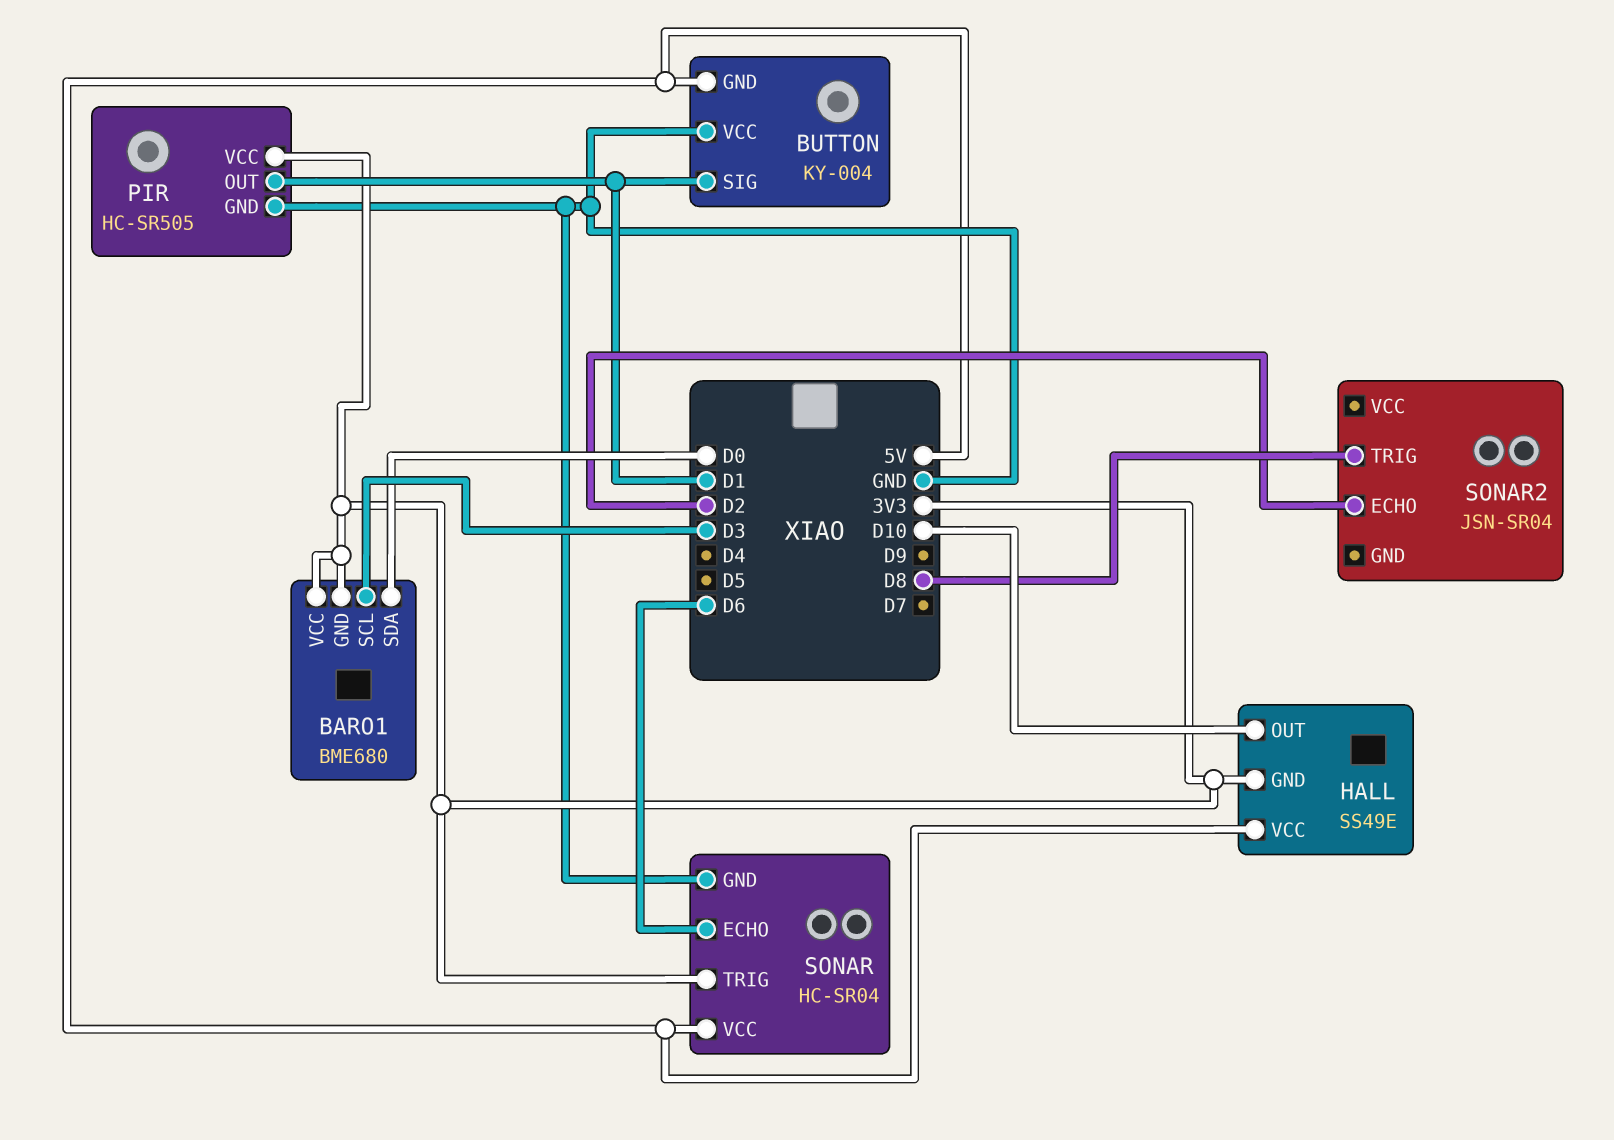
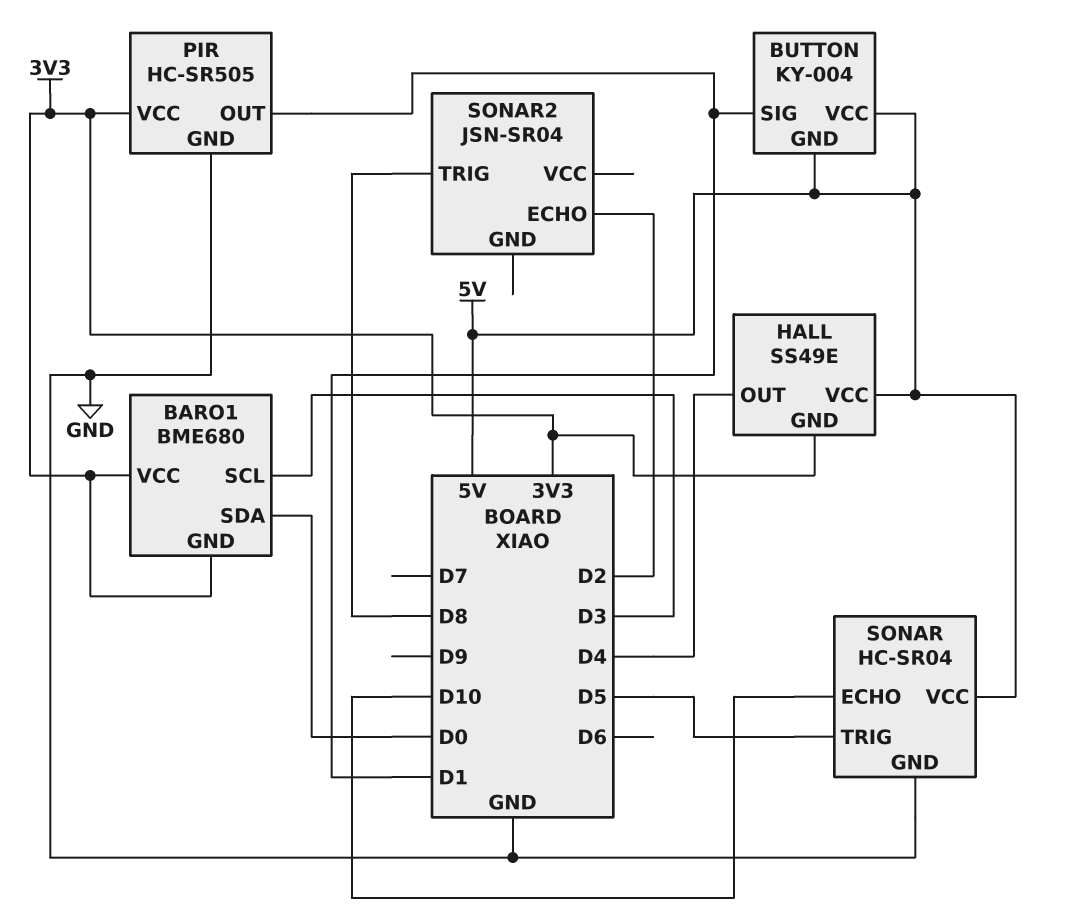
BUTTON pin VCC: GND -> 5V
HALL pin OUT: D10 -> D4
SONAR pin ECHO: D6 -> D10
SONAR pin TRIG: 3V3 -> D5

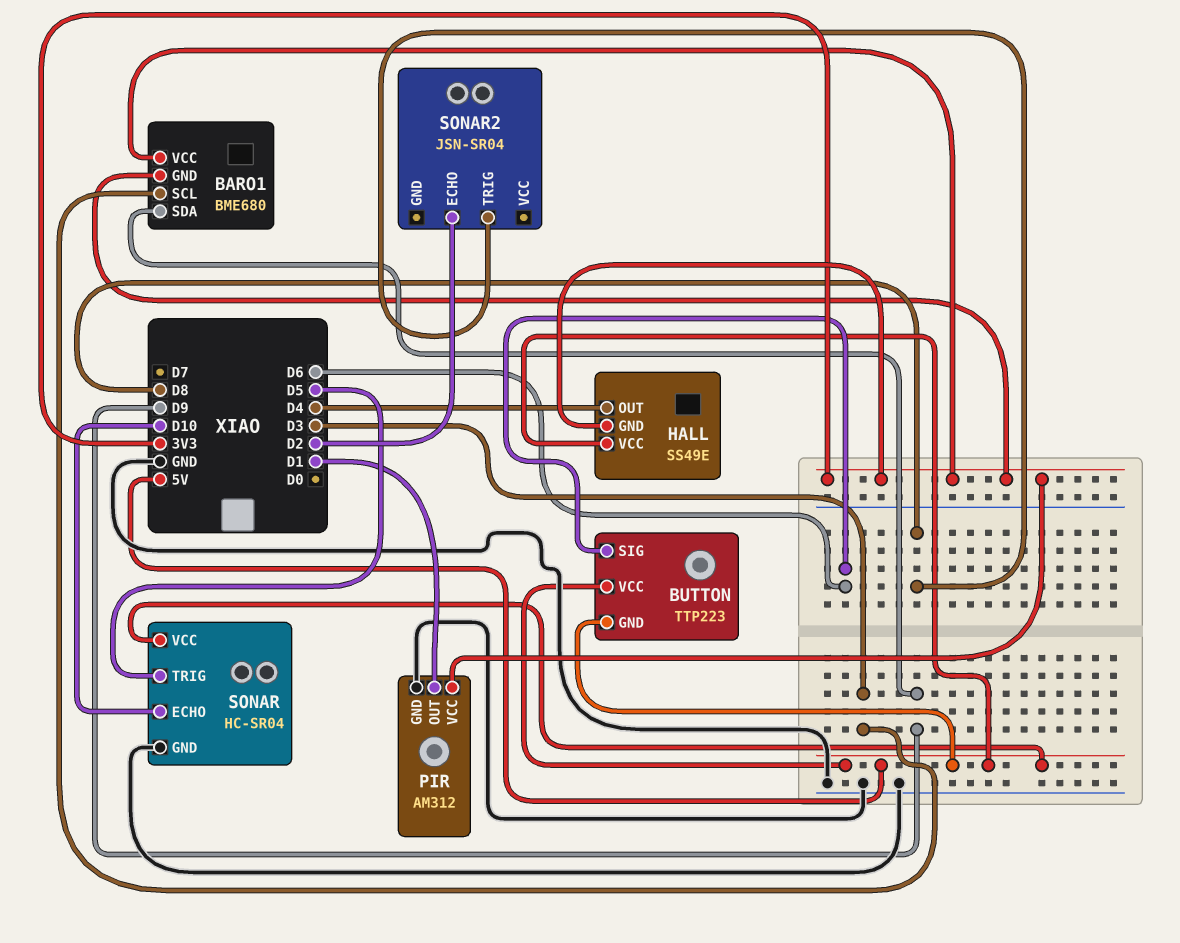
BARO1 pin SDA: D0 -> D9
BUTTON: KY-004 -> TTP223
BUTTON pin SIG: D1 -> D6
PIR: HC-SR505 -> AM312

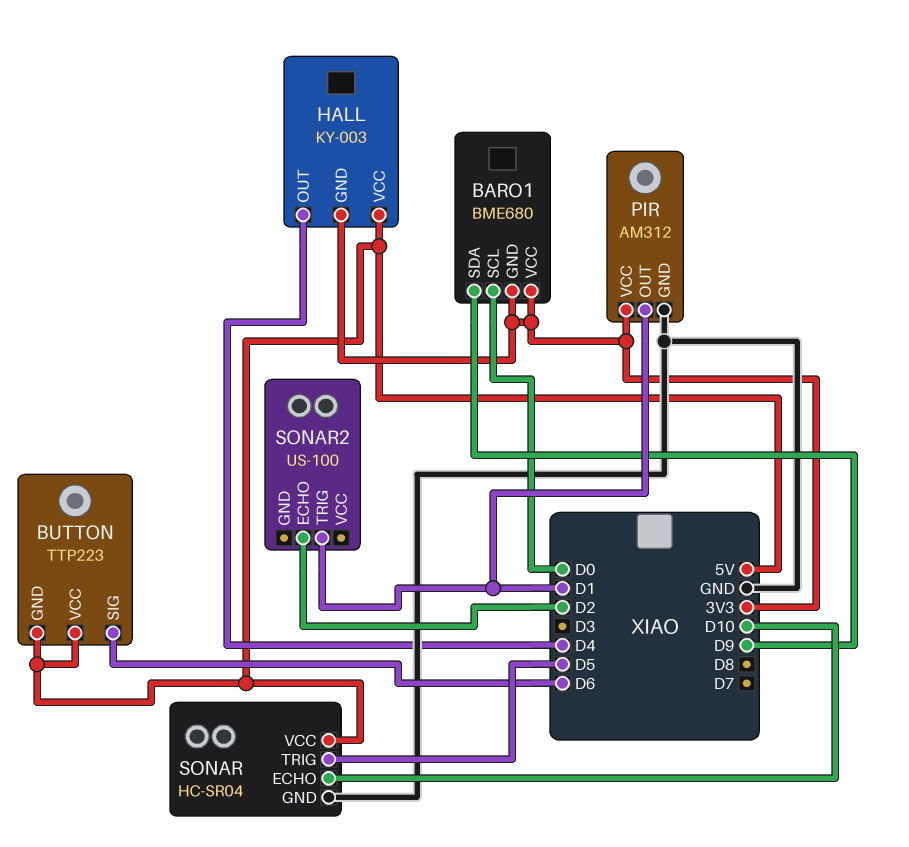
BARO1 pin SCL: D3 -> D0
HALL: SS49E -> KY-003
SONAR2: JSN-SR04 -> US-100
SONAR2 pin TRIG: D8 -> D1

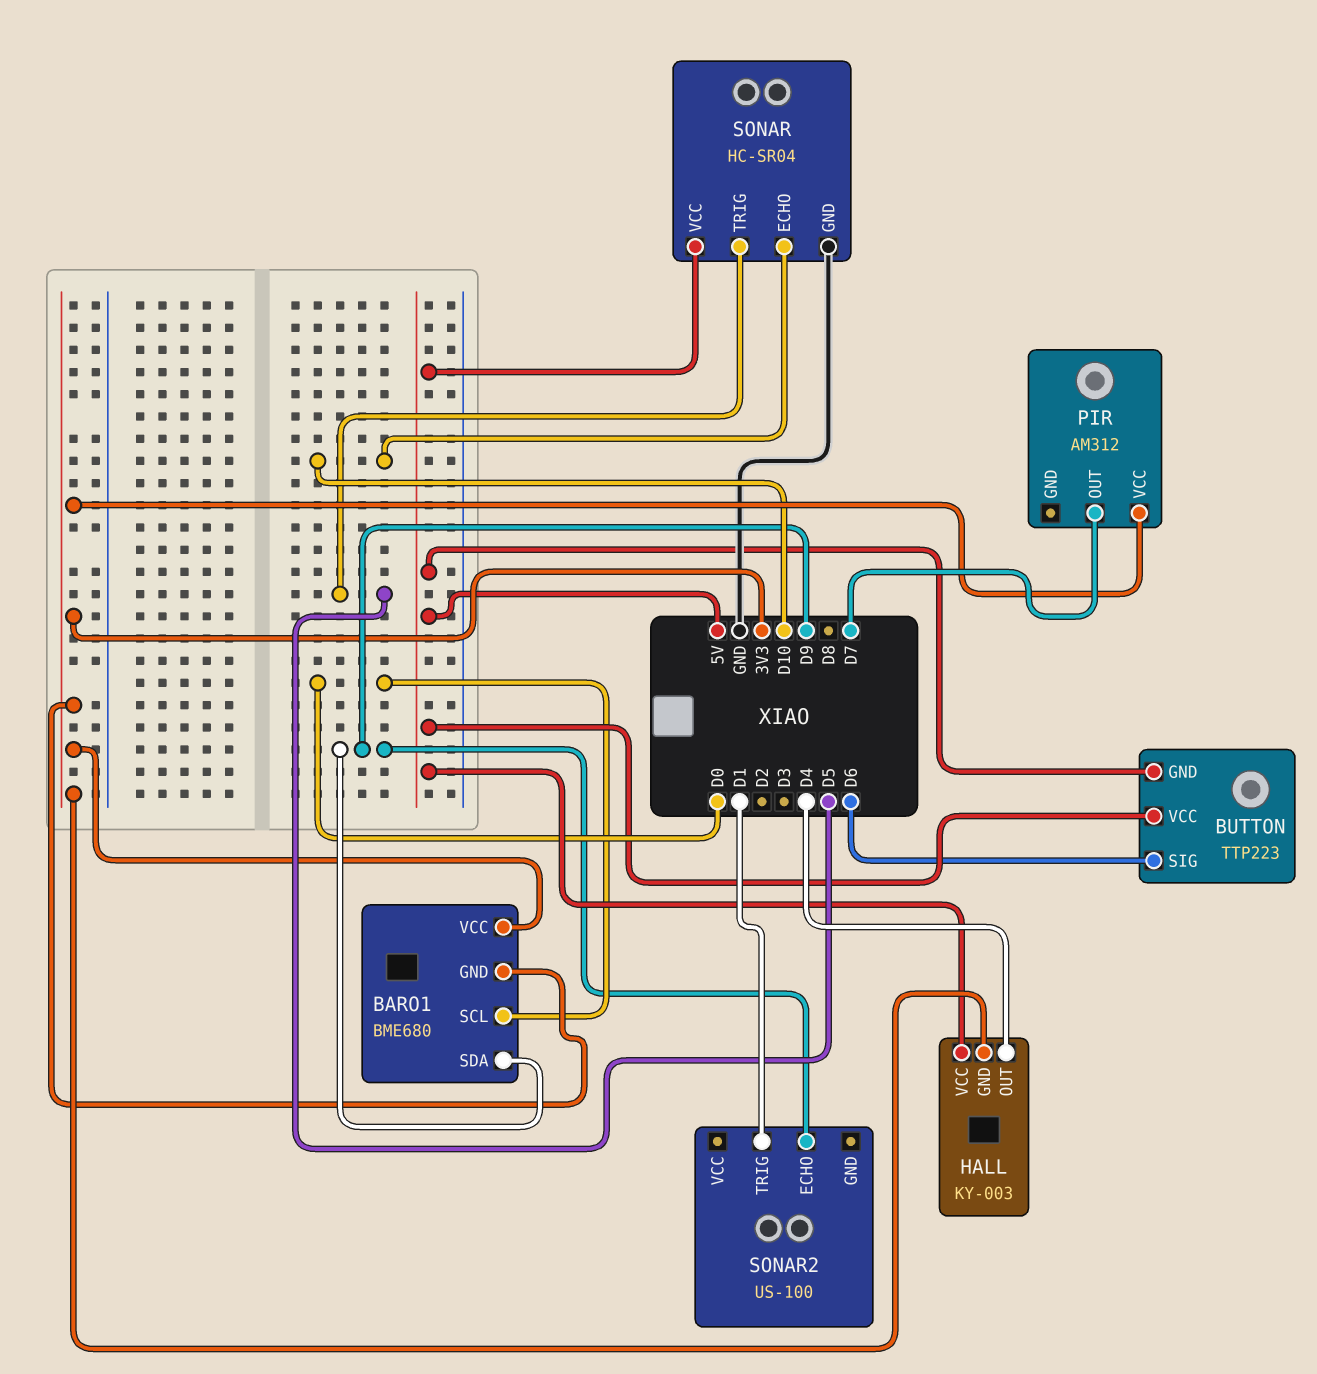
PIR pin GND: GND -> none
PIR pin OUT: D1 -> D7
SONAR2 pin ECHO: D2 -> D9

